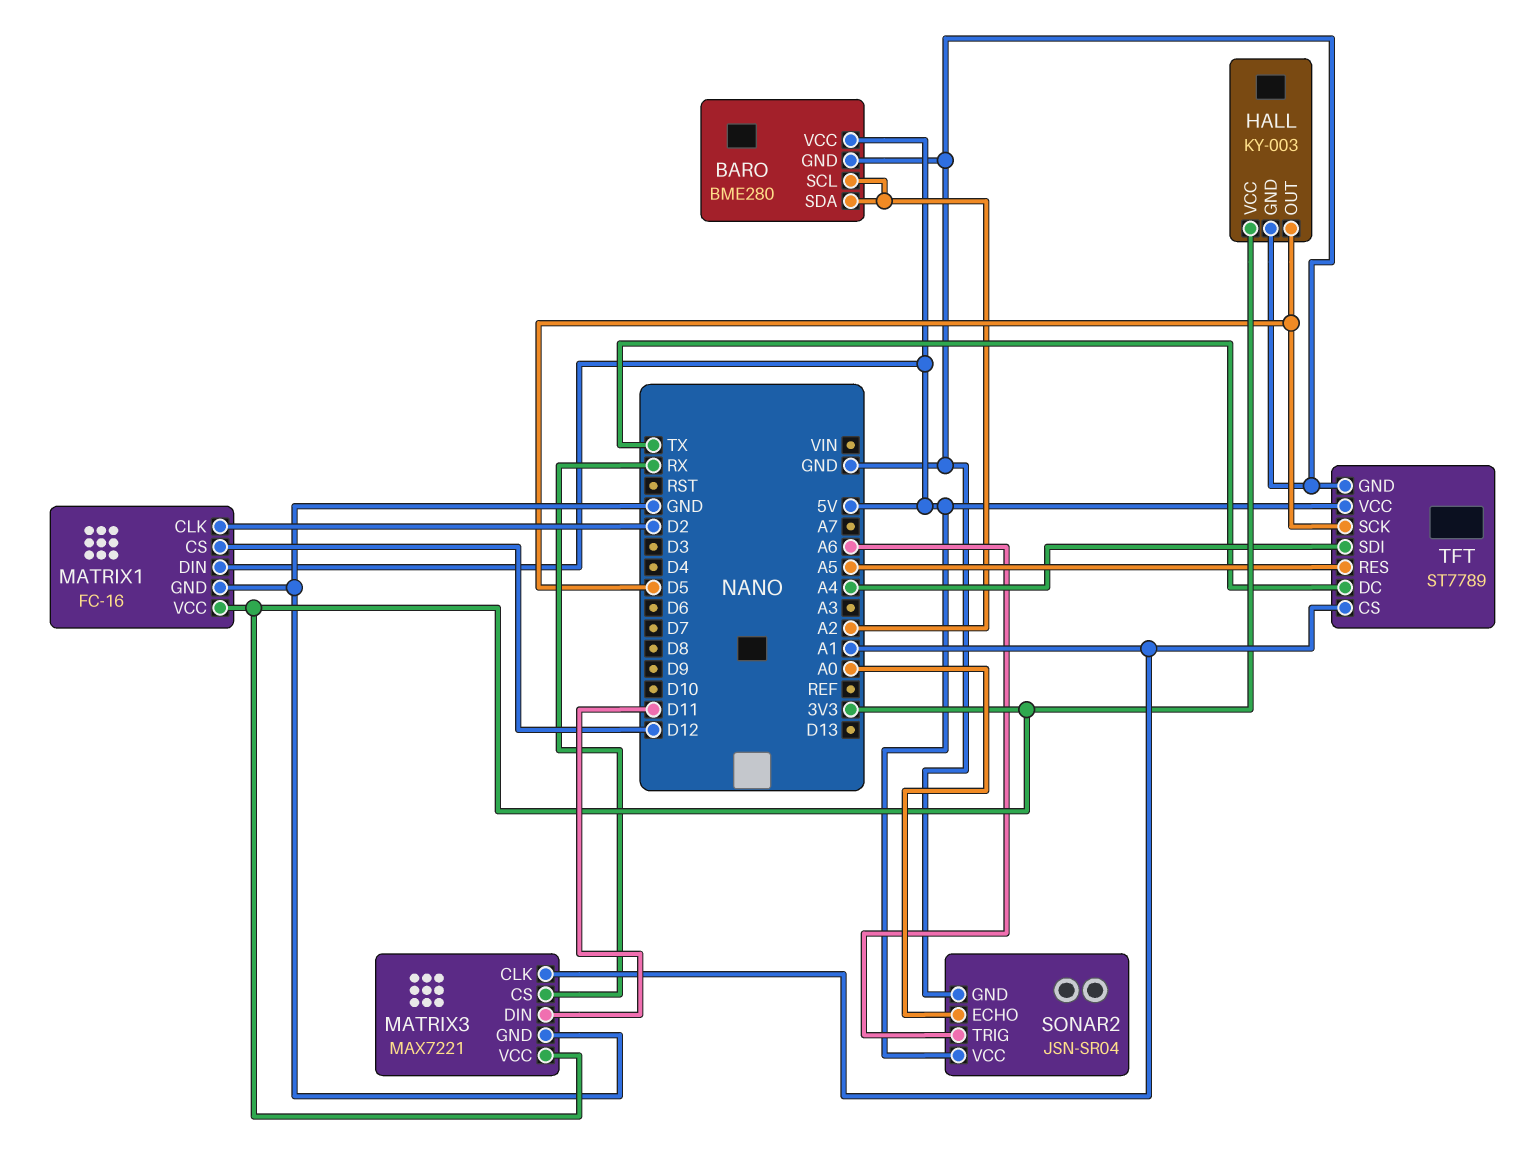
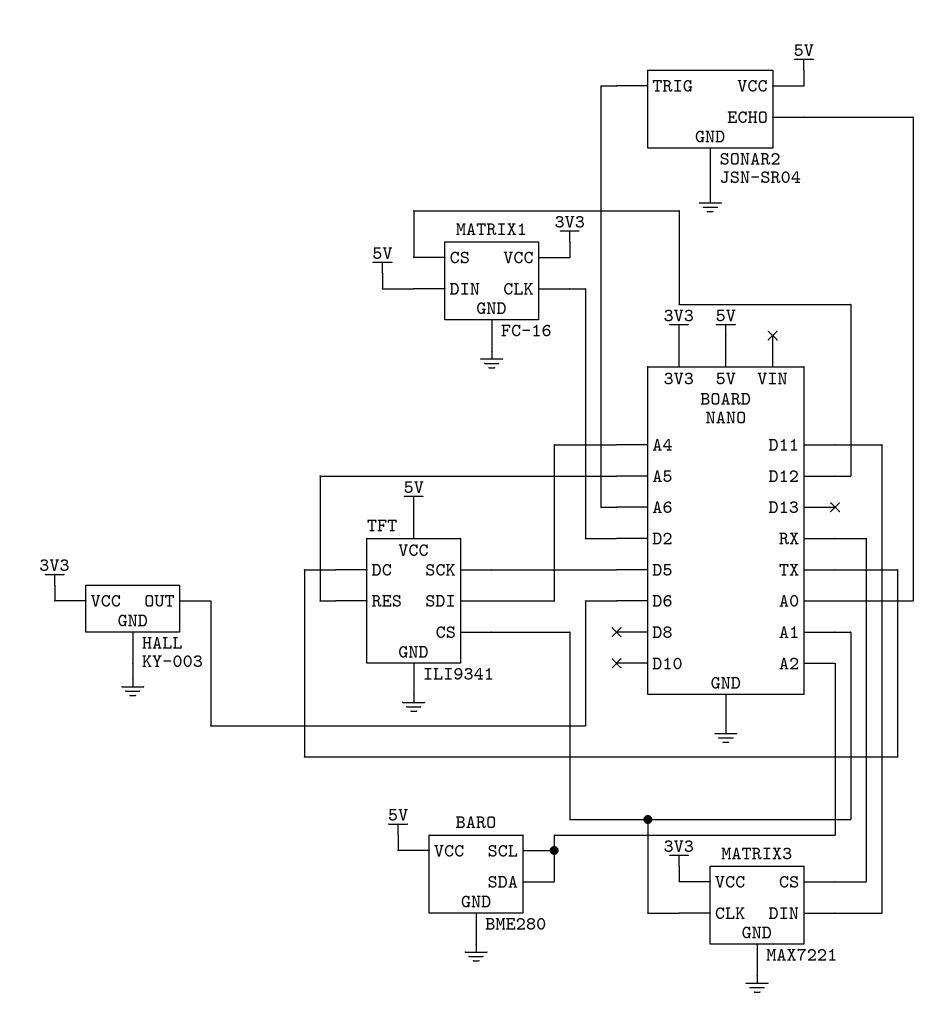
HALL pin OUT: D5 -> D6
TFT: ST7789 -> ILI9341

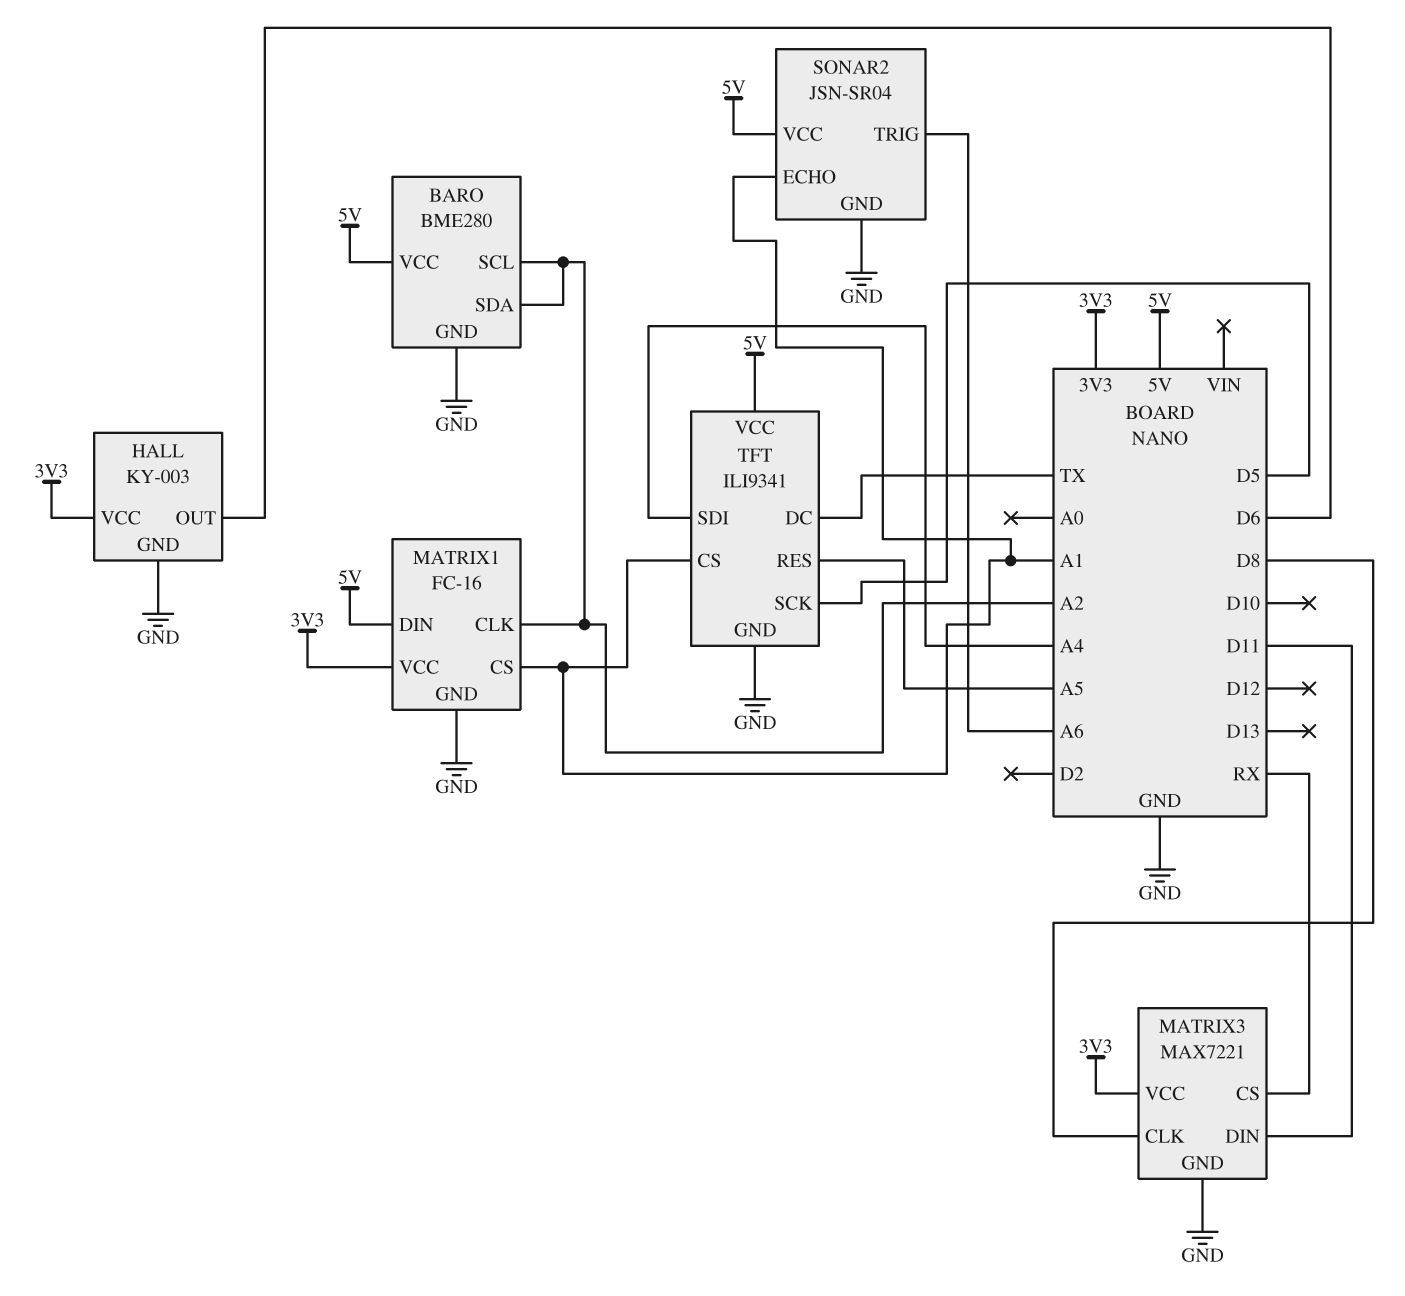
MATRIX1 pin CLK: D2 -> A2
MATRIX1 pin CS: D12 -> A1
MATRIX3 pin CLK: A1 -> D8
SONAR2 pin ECHO: A0 -> A1

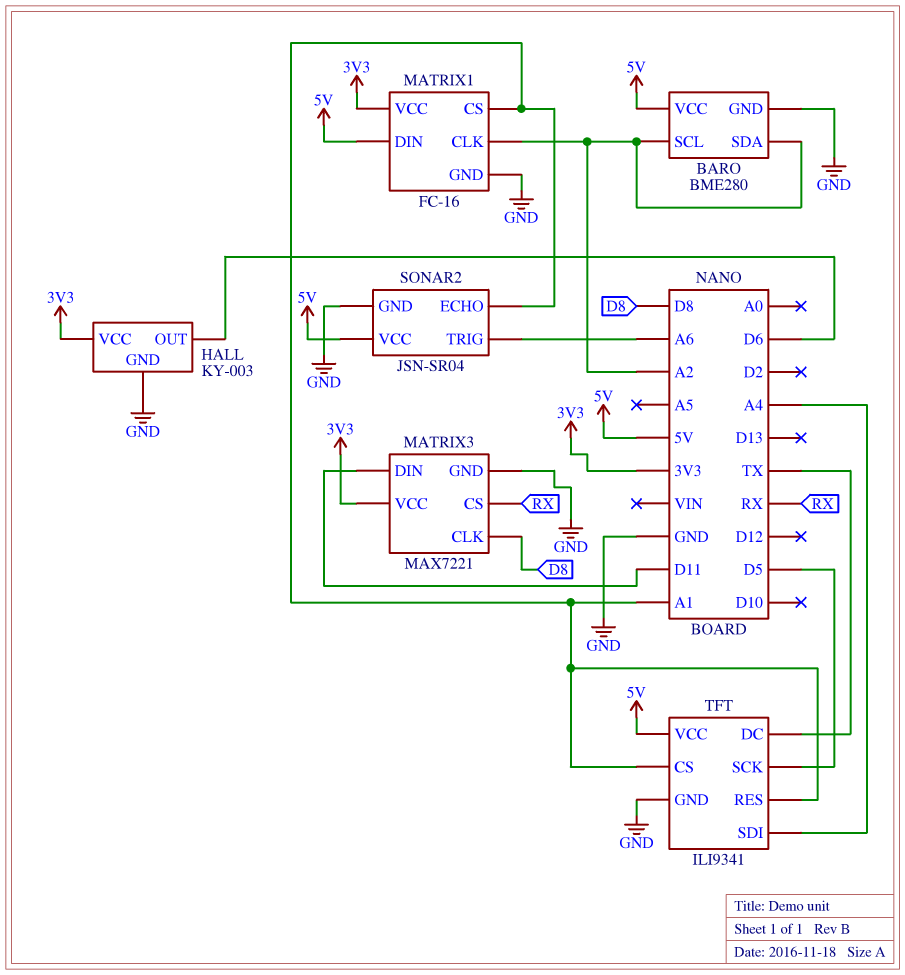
TFT pin RES: A5 -> A1

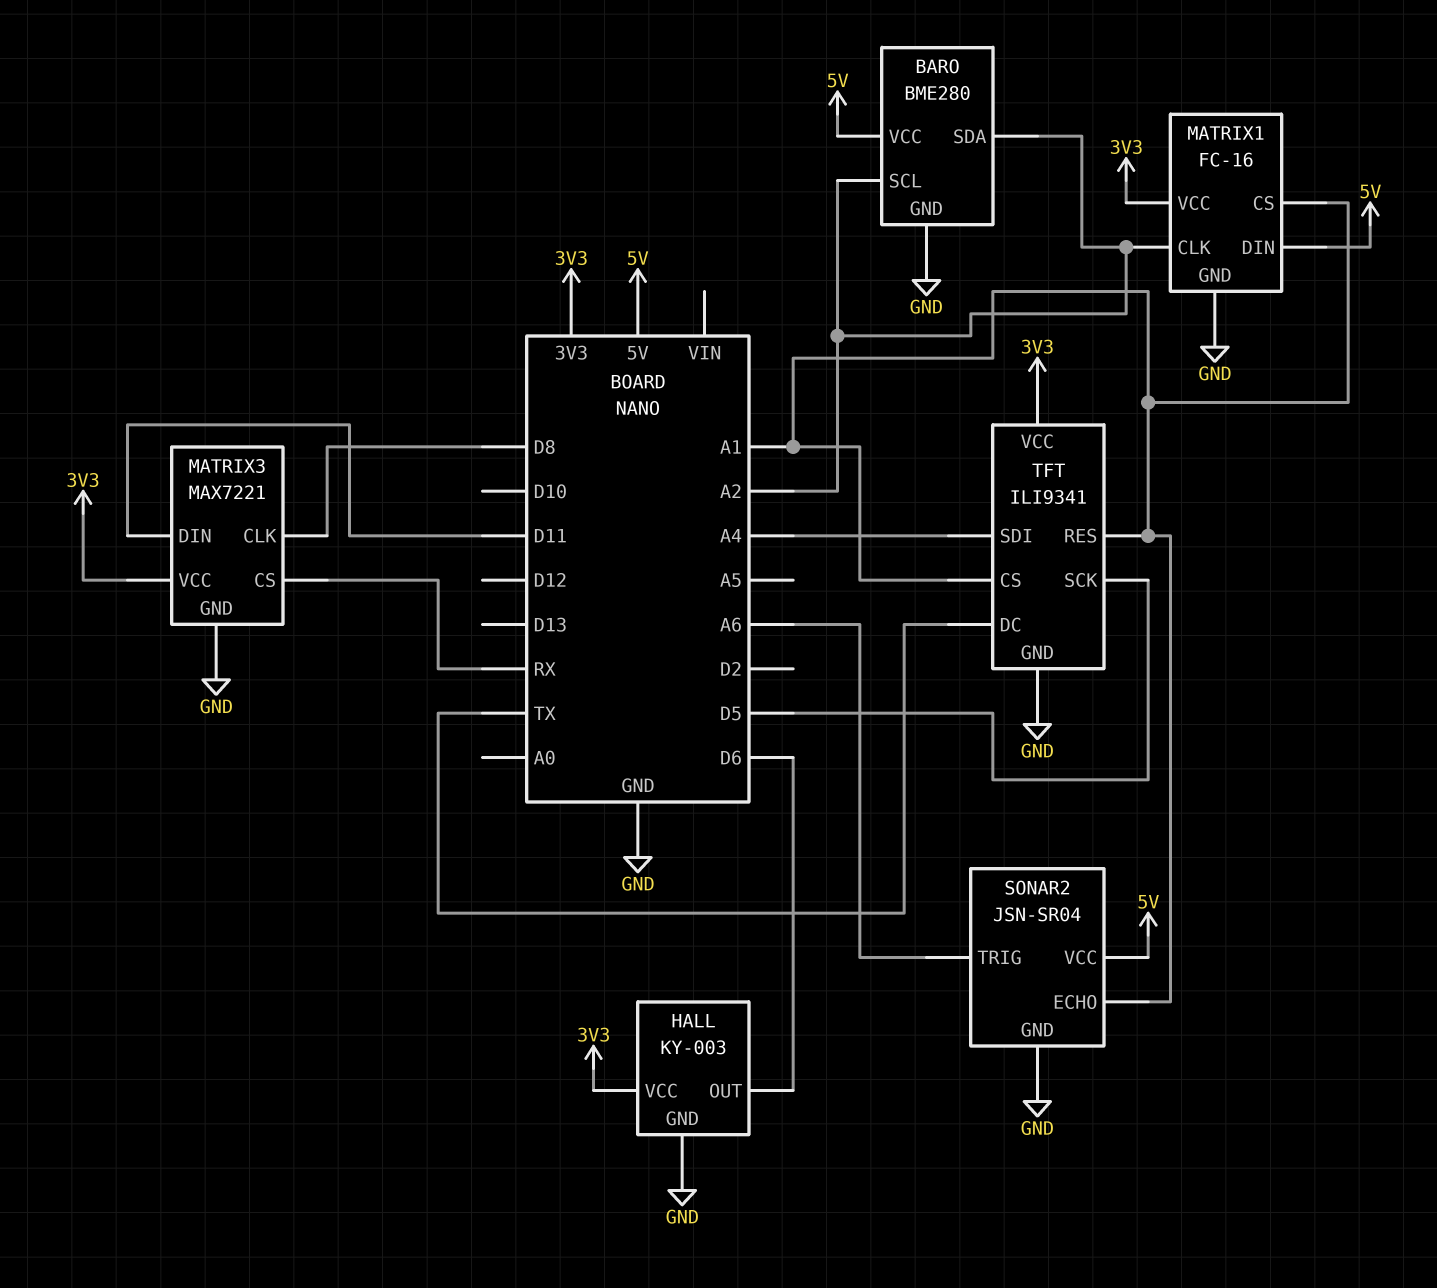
TFT pin VCC: 5V -> 3V3

